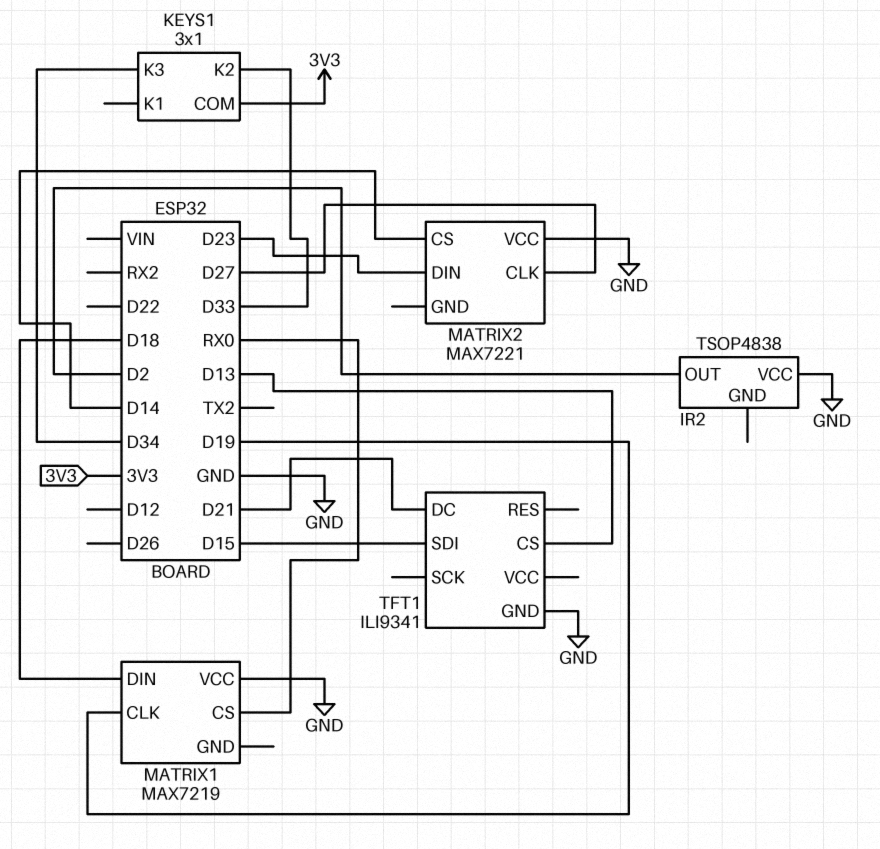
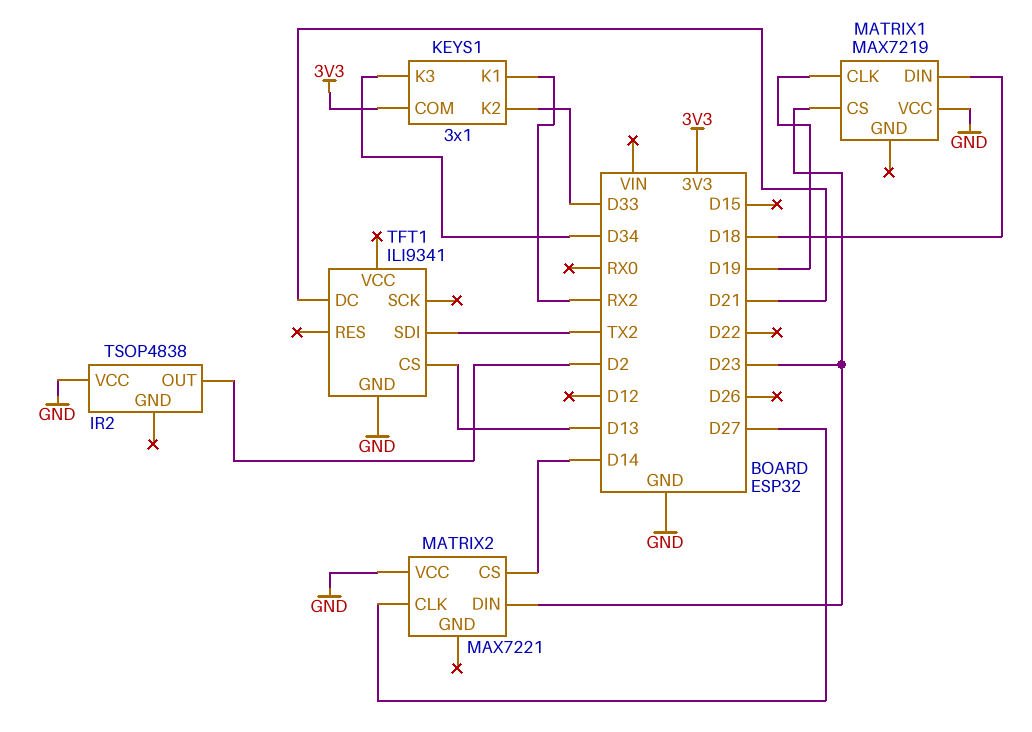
KEYS1 pin K1: none -> RX2
MATRIX1 pin CS: RX0 -> D23
TFT1 pin SDI: D15 -> TX2

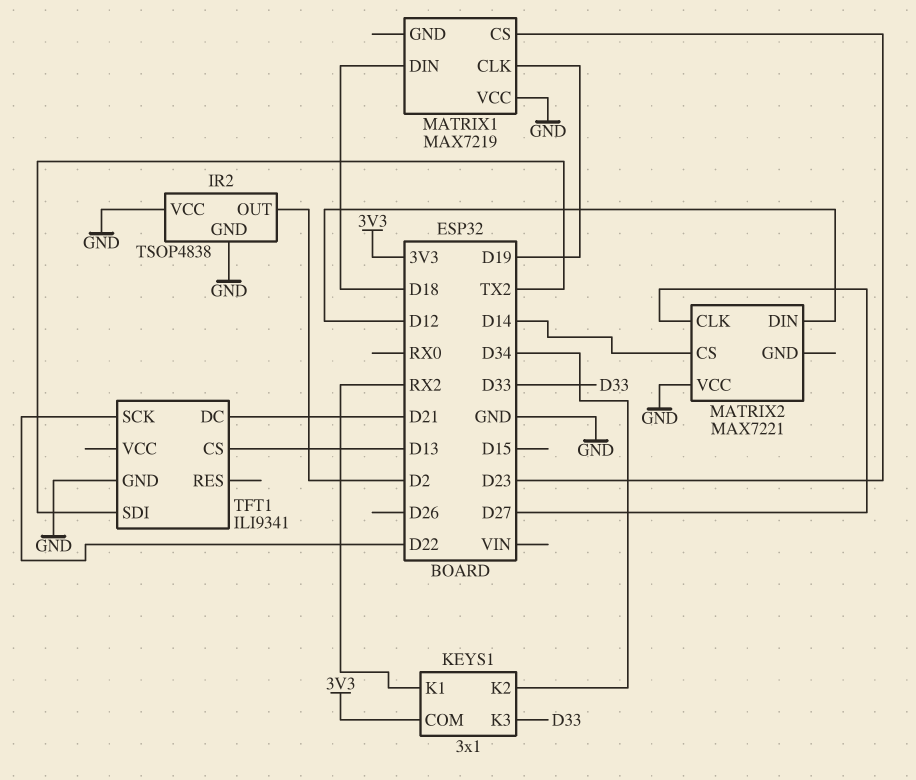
IR2 pin GND: none -> GND
KEYS1 pin K2: D33 -> D34
KEYS1 pin K3: D34 -> D33
MATRIX2 pin DIN: D23 -> D12
TFT1 pin SCK: none -> D22

